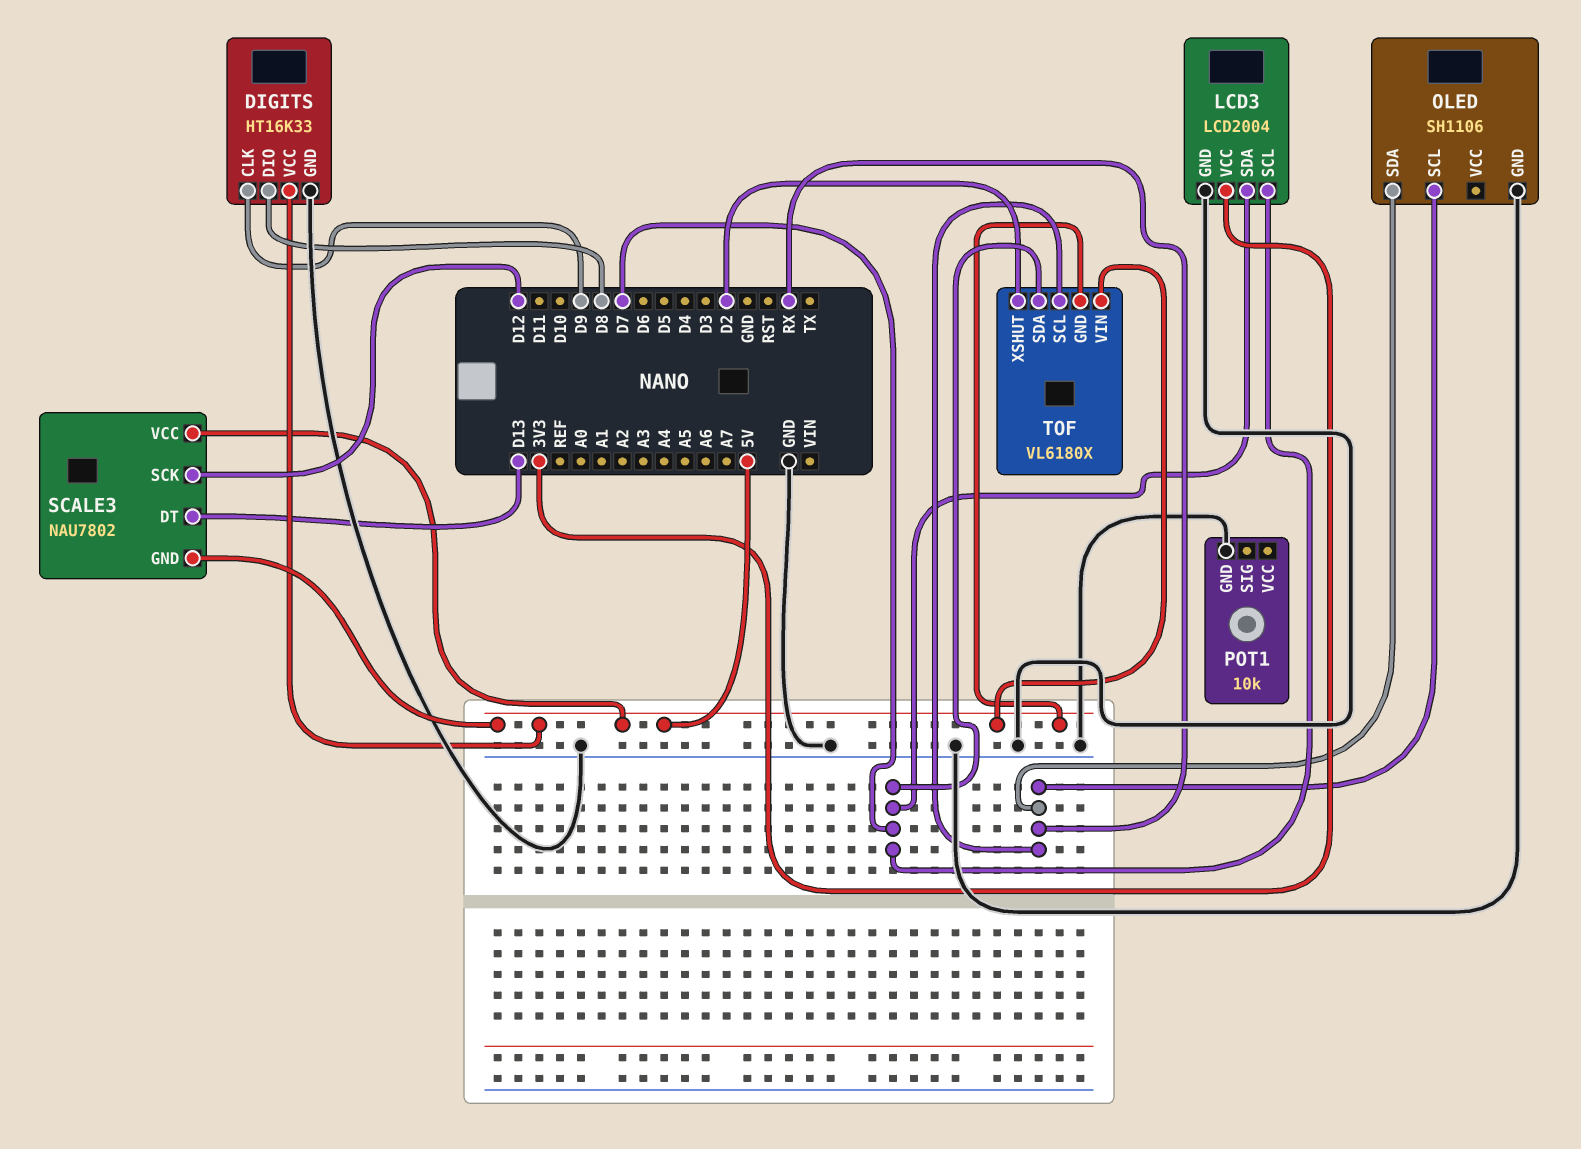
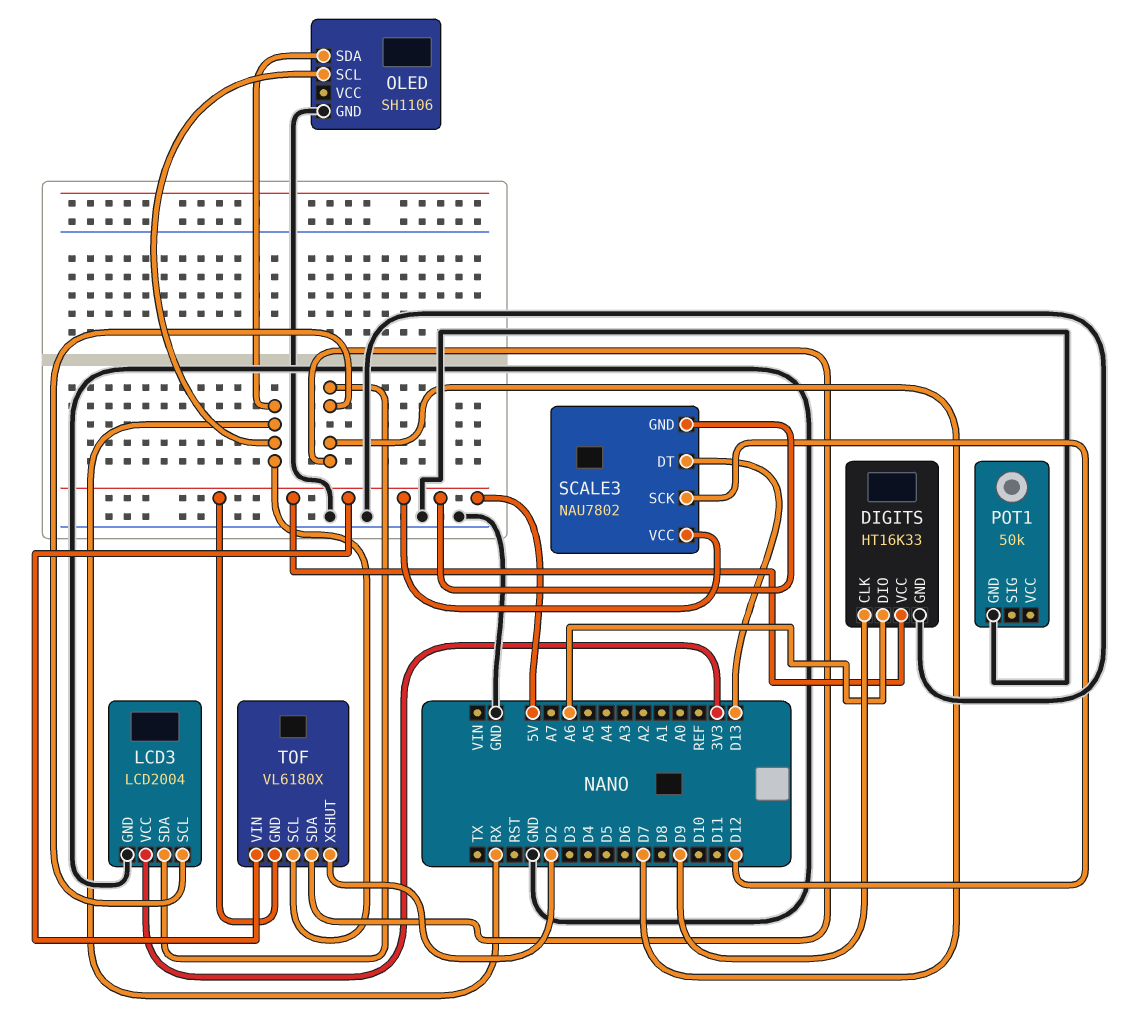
DIGITS pin DIO: D8 -> A6
POT1: 10k -> 50k

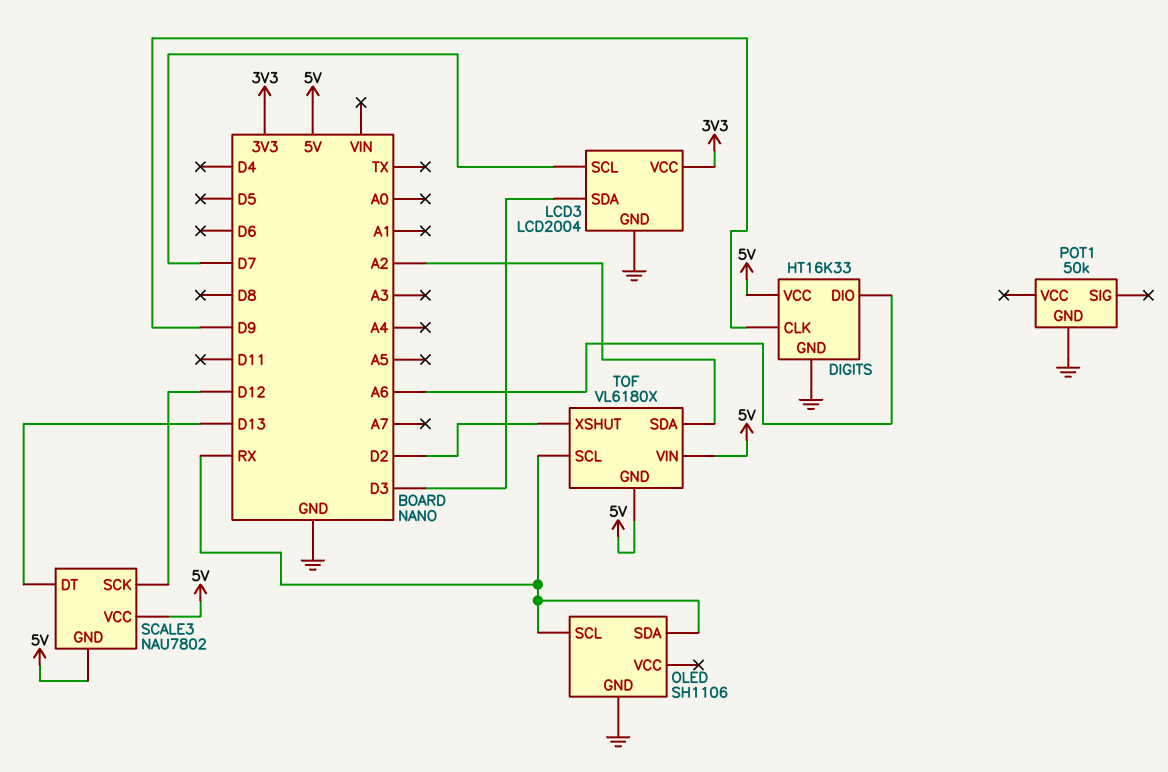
LCD3 pin SDA: D7 -> D3
TOF pin SDA: D7 -> A2

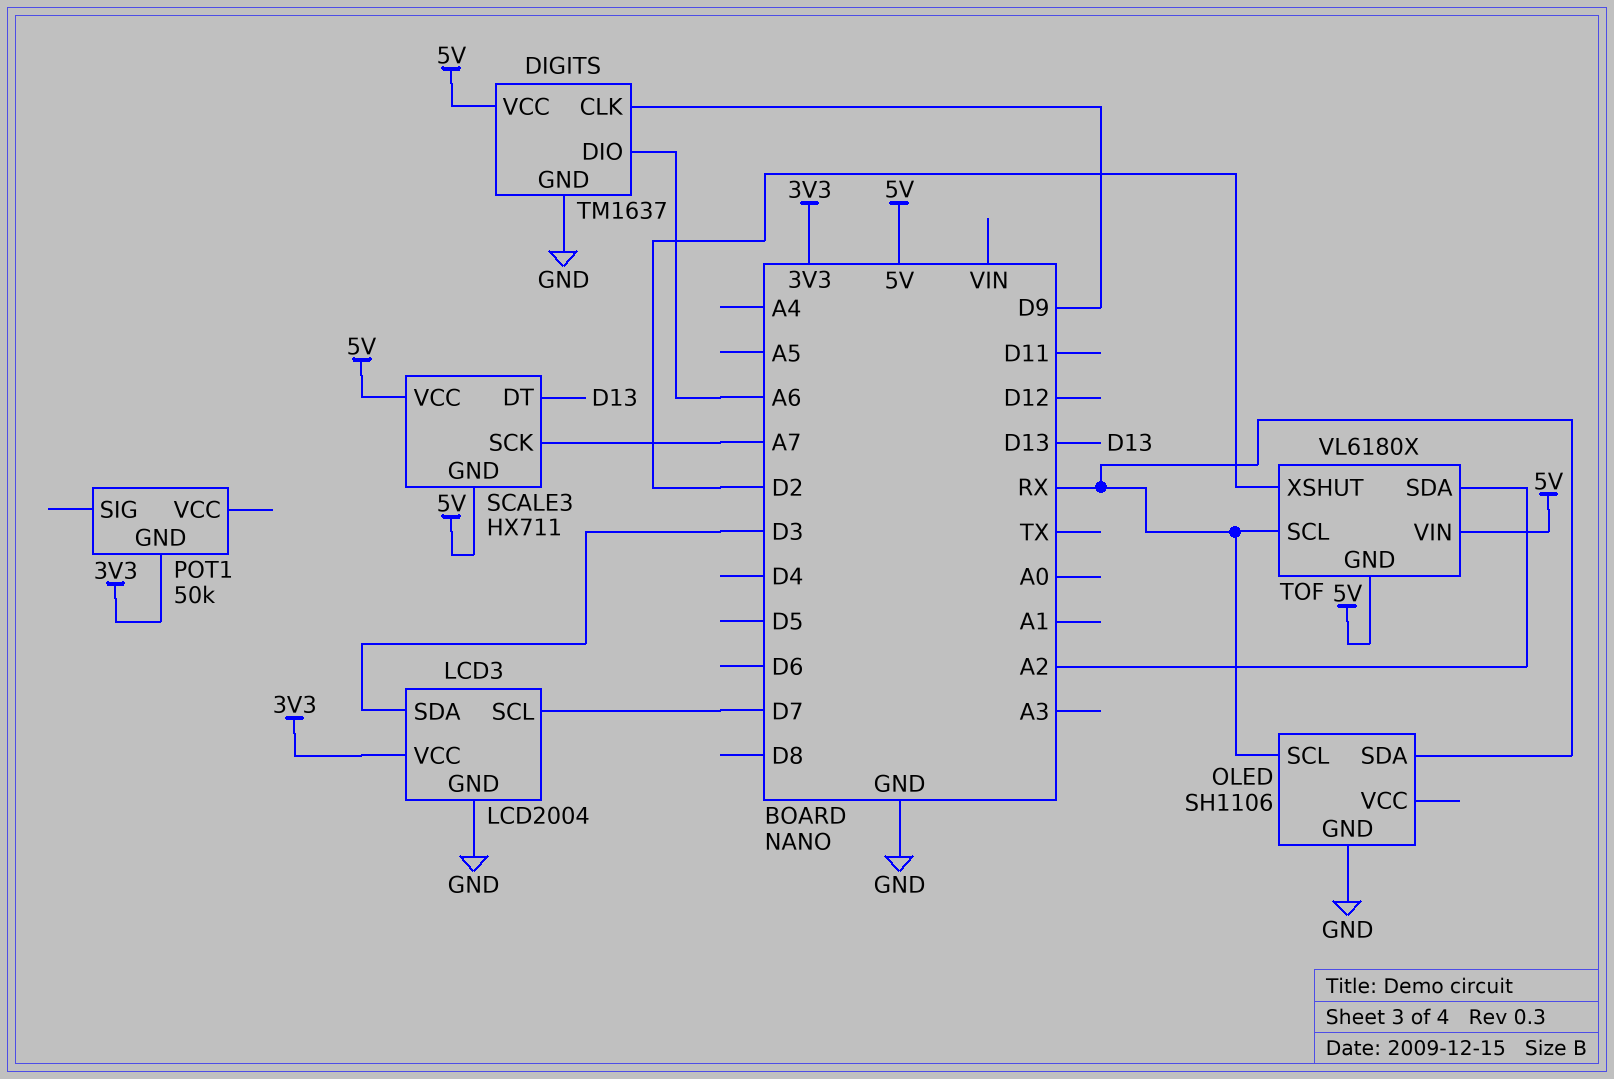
DIGITS: HT16K33 -> TM1637
POT1 pin GND: GND -> 3V3
SCALE3: NAU7802 -> HX711
SCALE3 pin SCK: D12 -> A7

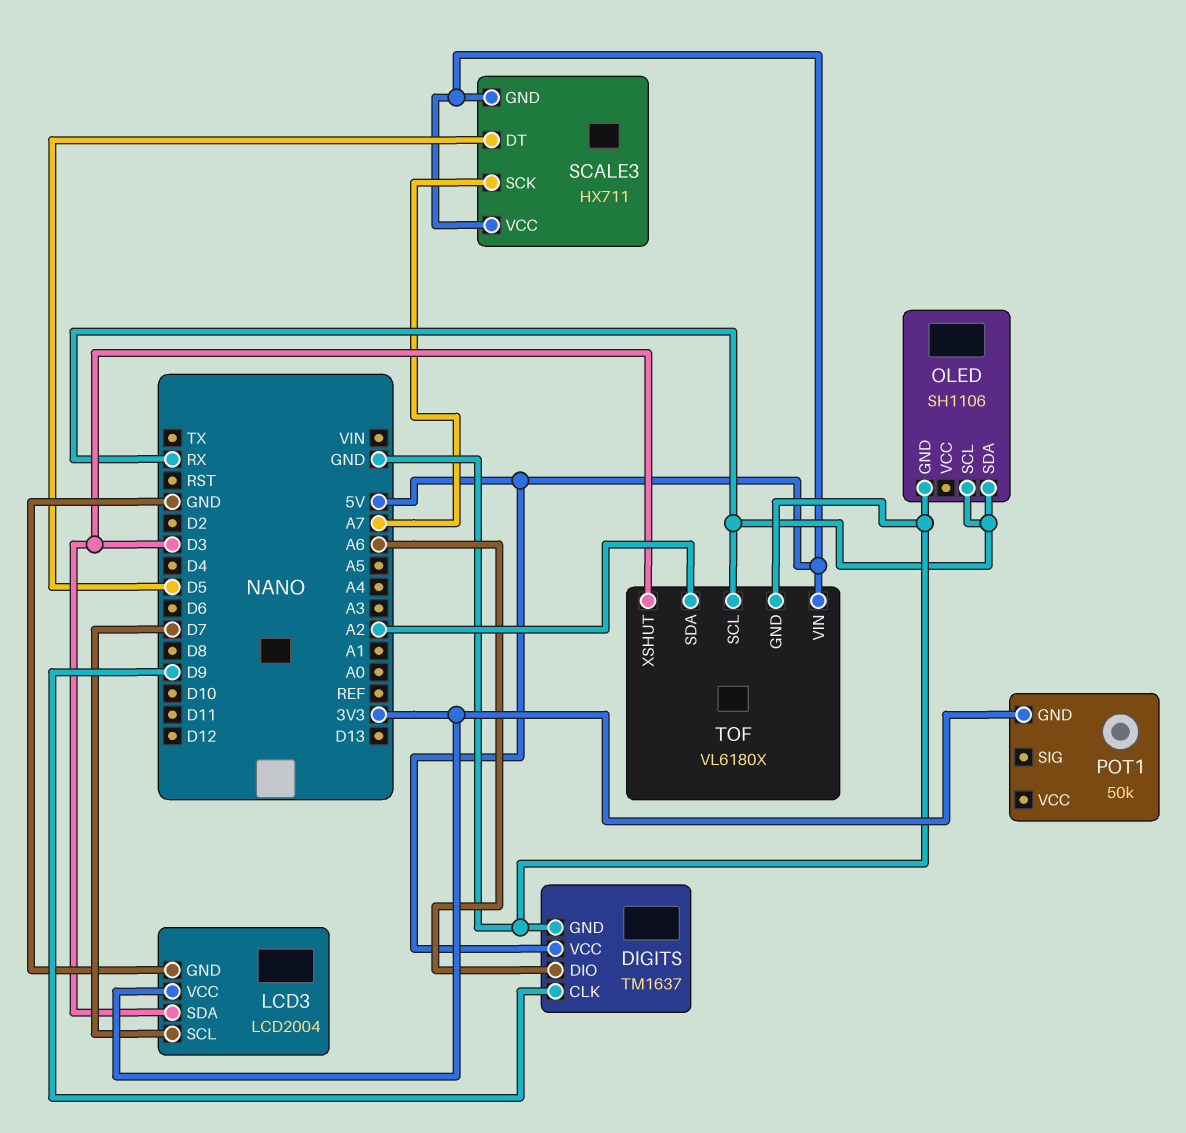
SCALE3 pin DT: D13 -> D5
TOF pin GND: 5V -> GND
TOF pin XSHUT: D2 -> D3

